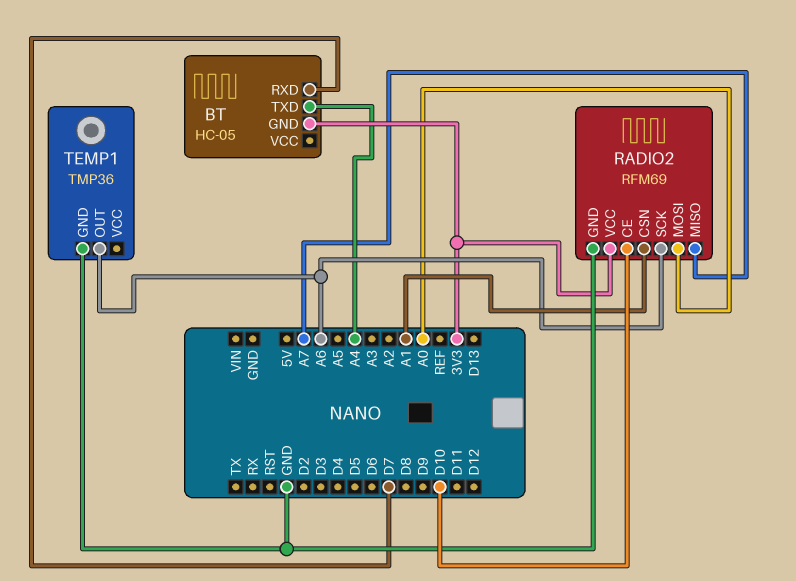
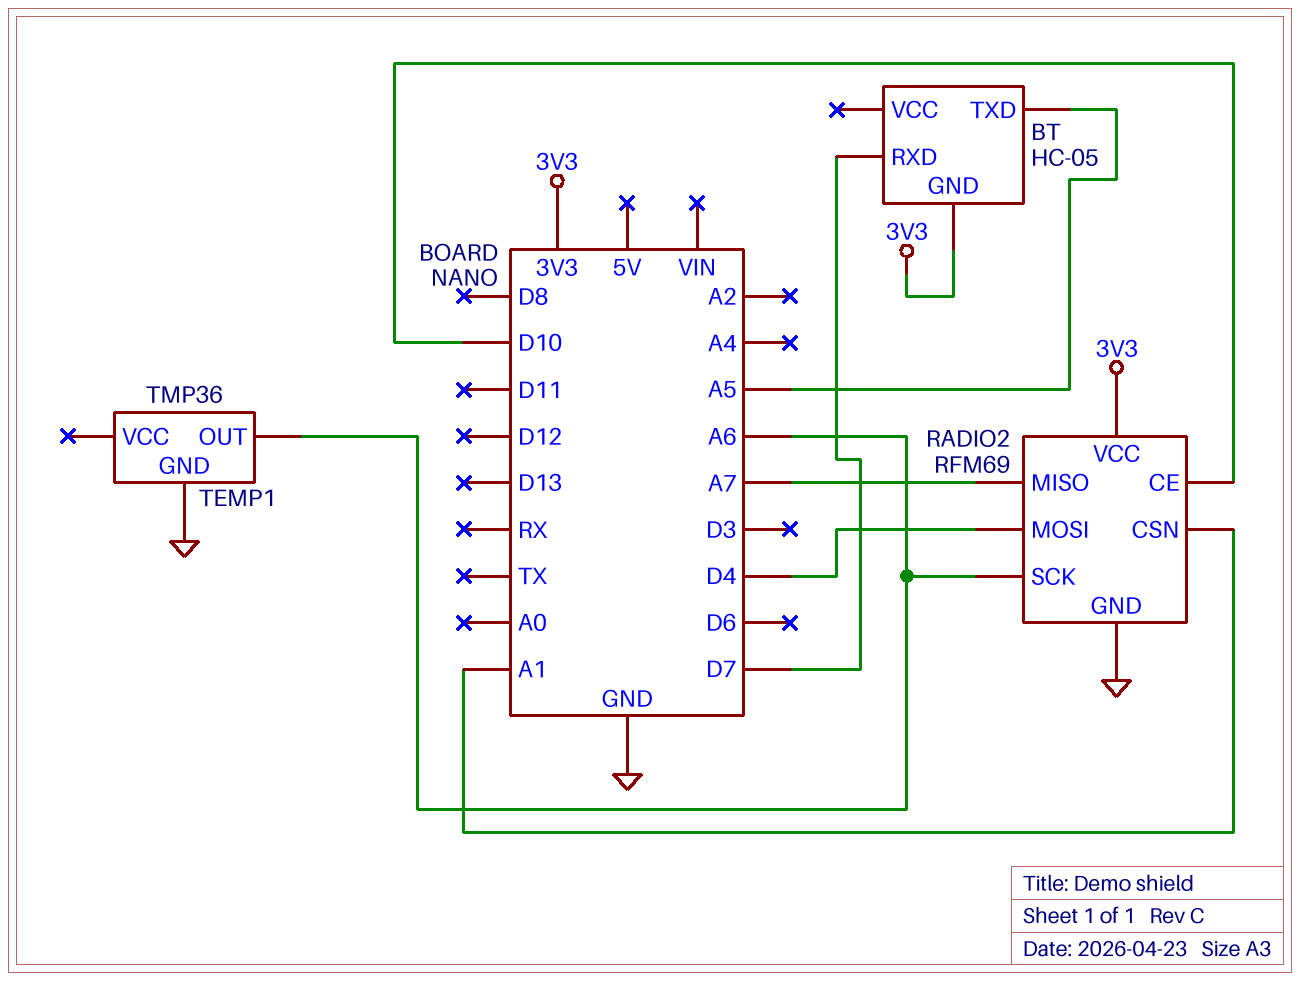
BT pin TXD: A4 -> A5
RADIO2 pin MOSI: A0 -> D4

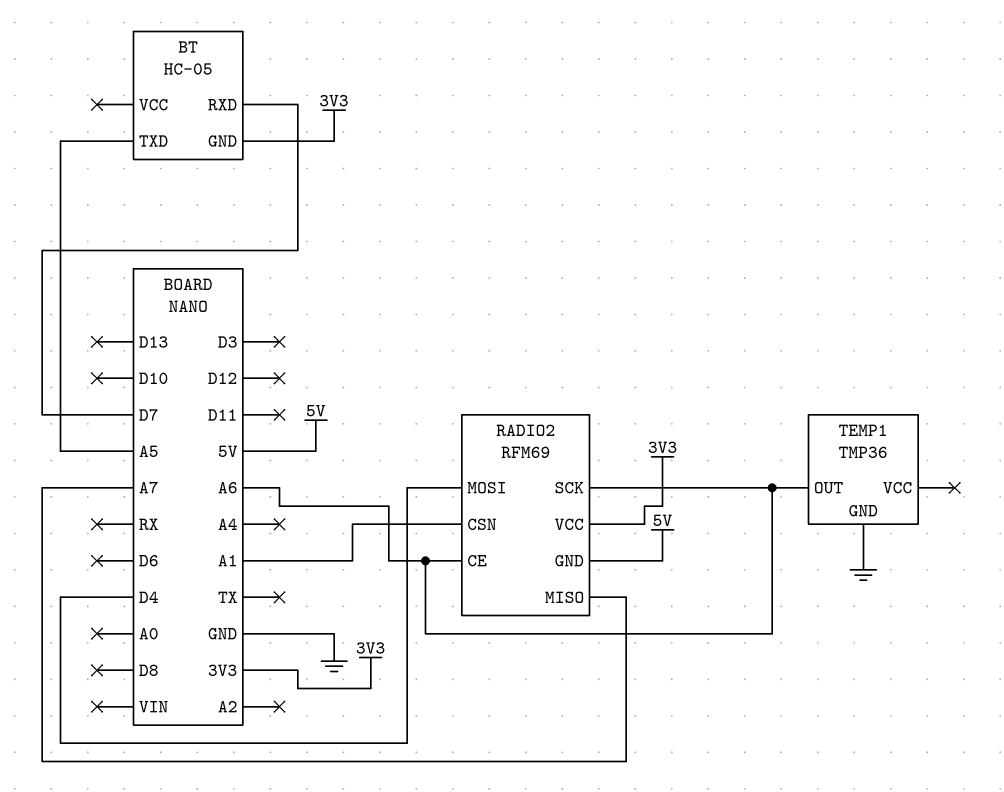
RADIO2 pin CE: D10 -> A6
RADIO2 pin GND: GND -> 5V

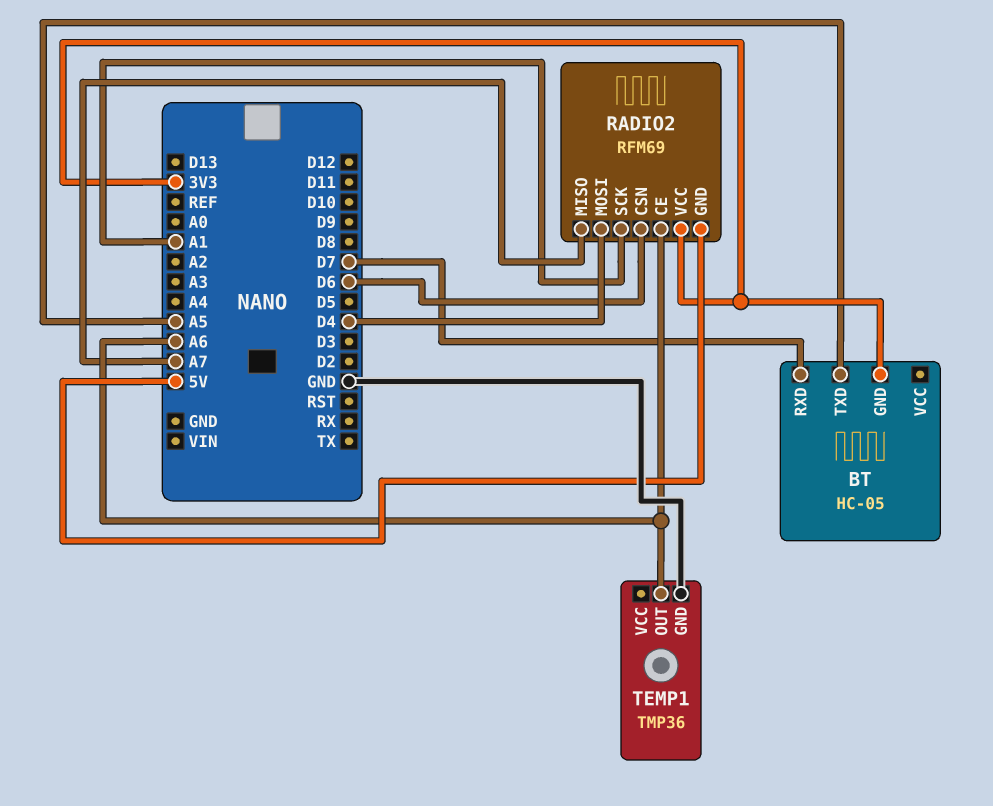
RADIO2 pin CSN: A1 -> D6
RADIO2 pin SCK: A6 -> A1

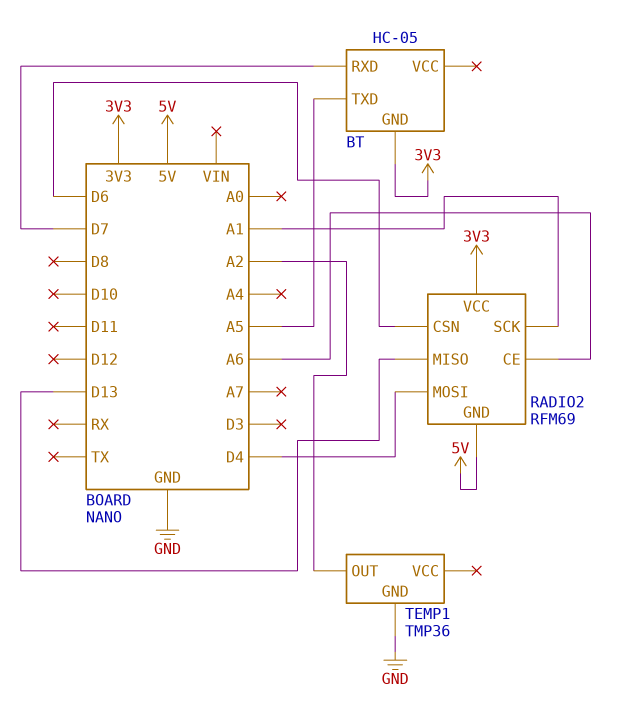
RADIO2 pin MISO: A7 -> D13
TEMP1 pin OUT: A6 -> A2

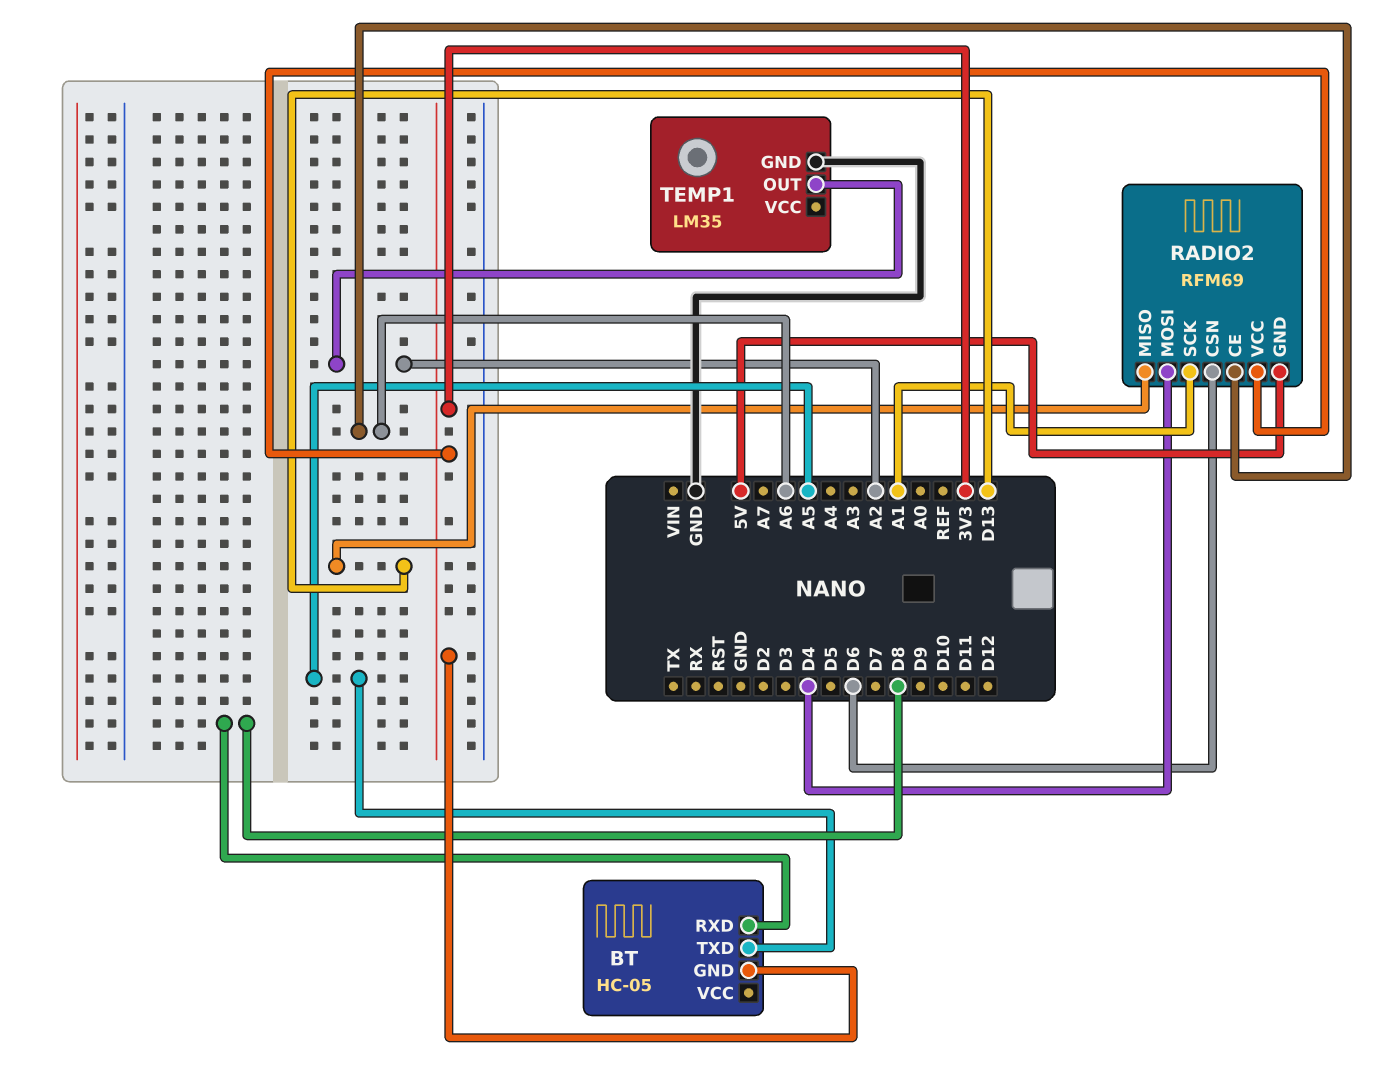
BT pin RXD: D7 -> D8
TEMP1: TMP36 -> LM35

